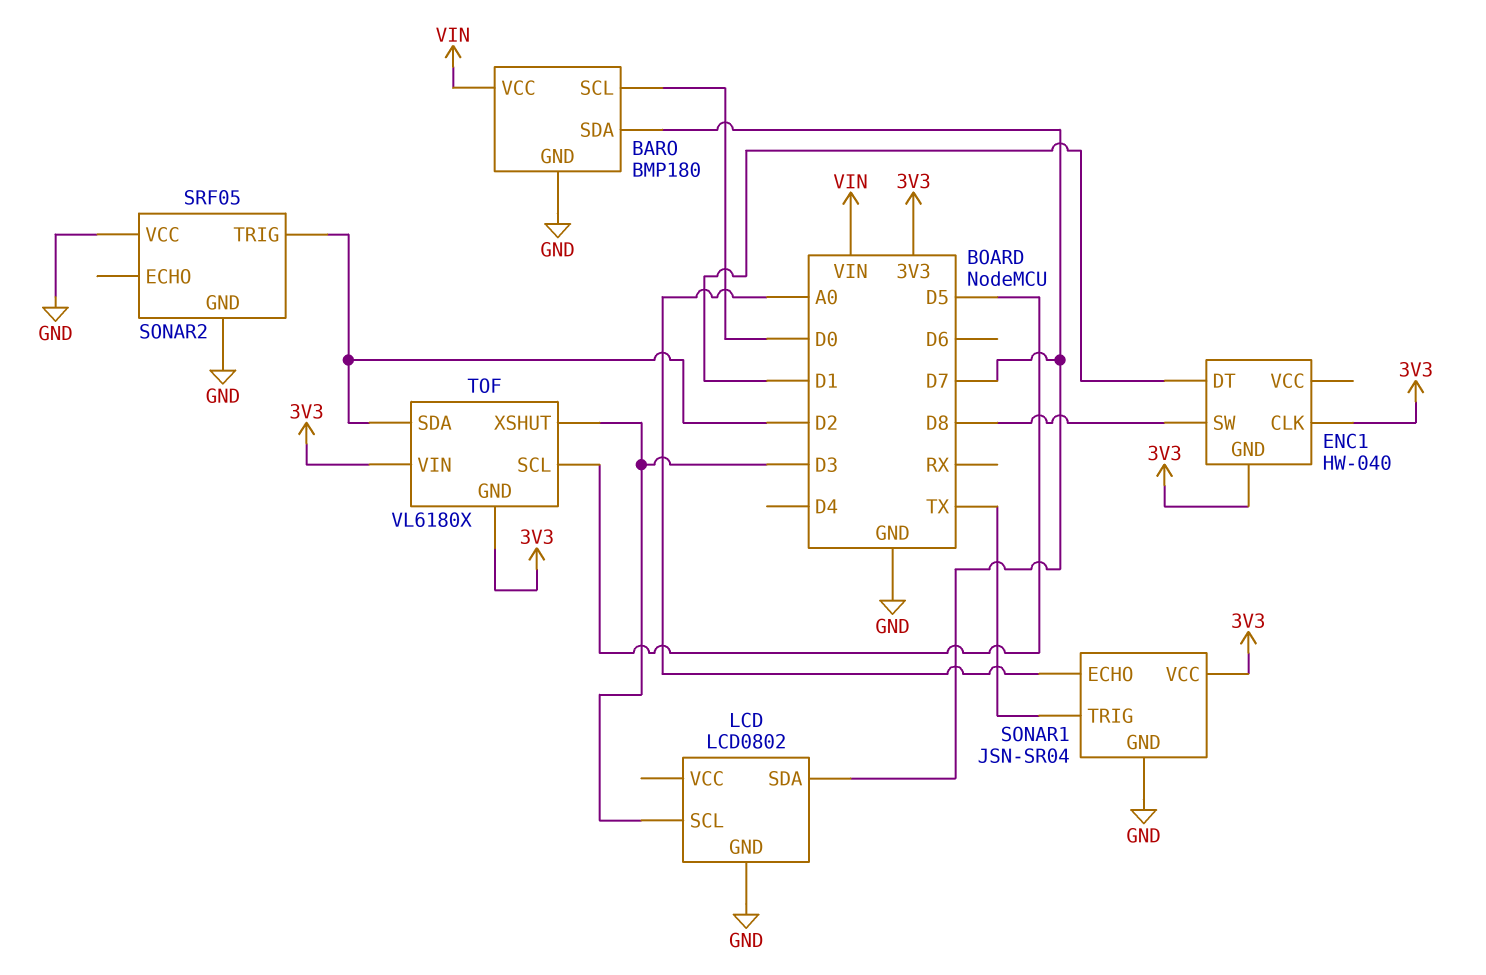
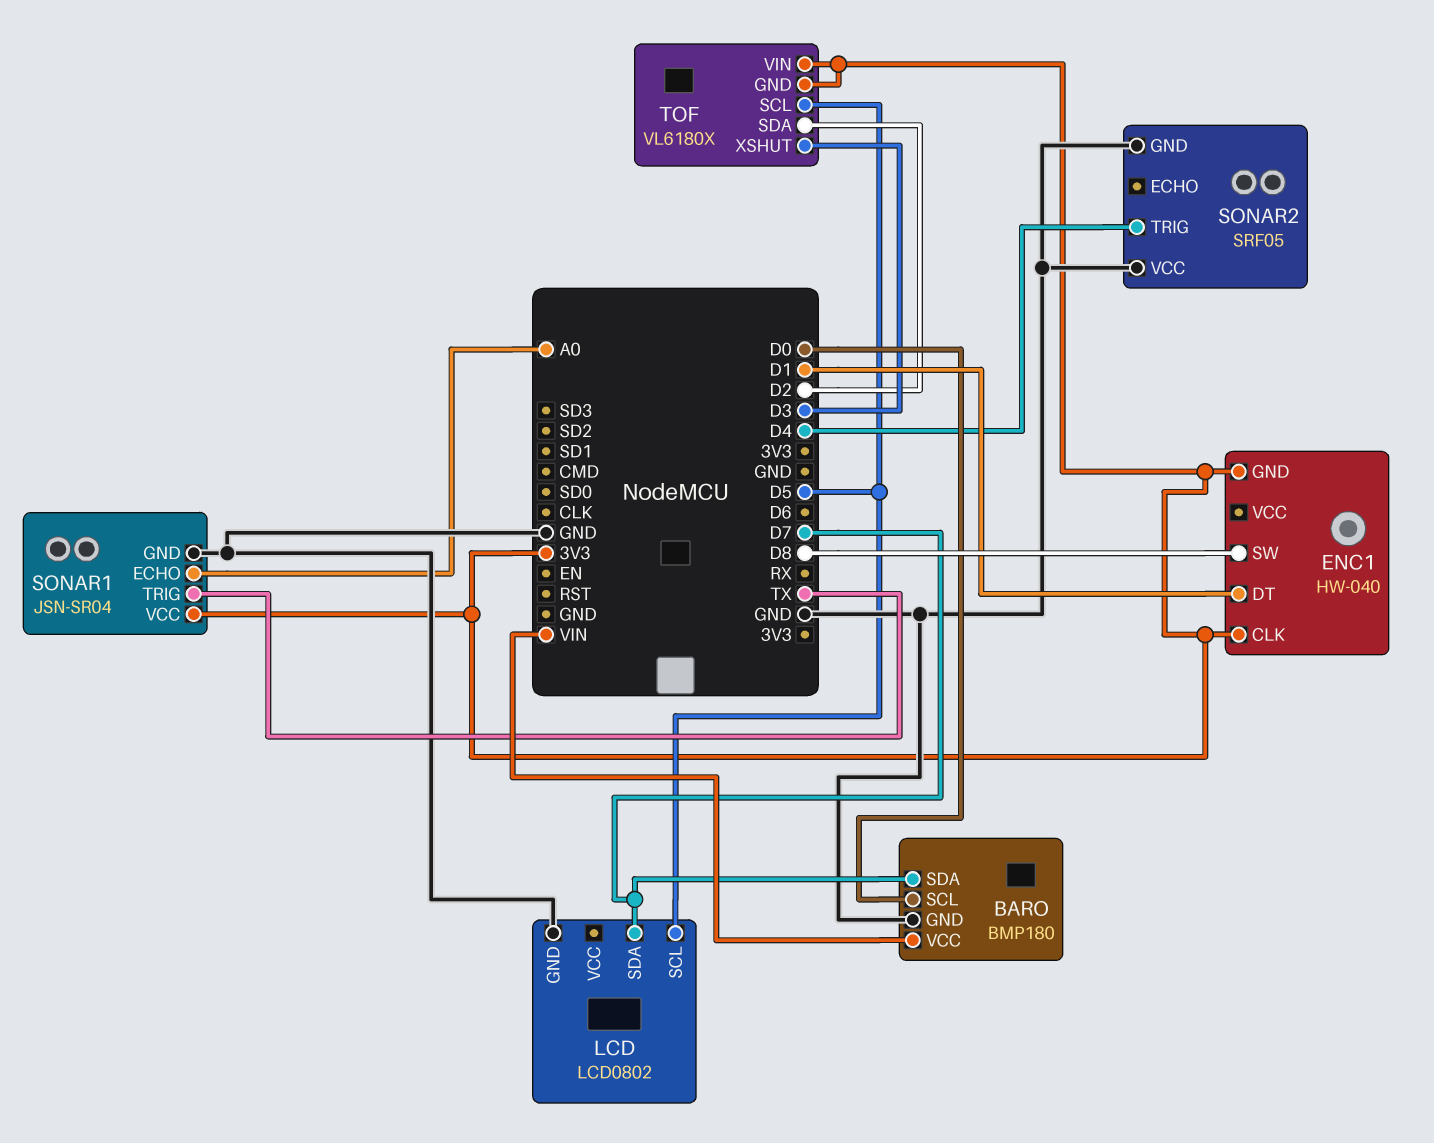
LCD pin SCL: D3 -> D5
SONAR2 pin TRIG: D2 -> D4

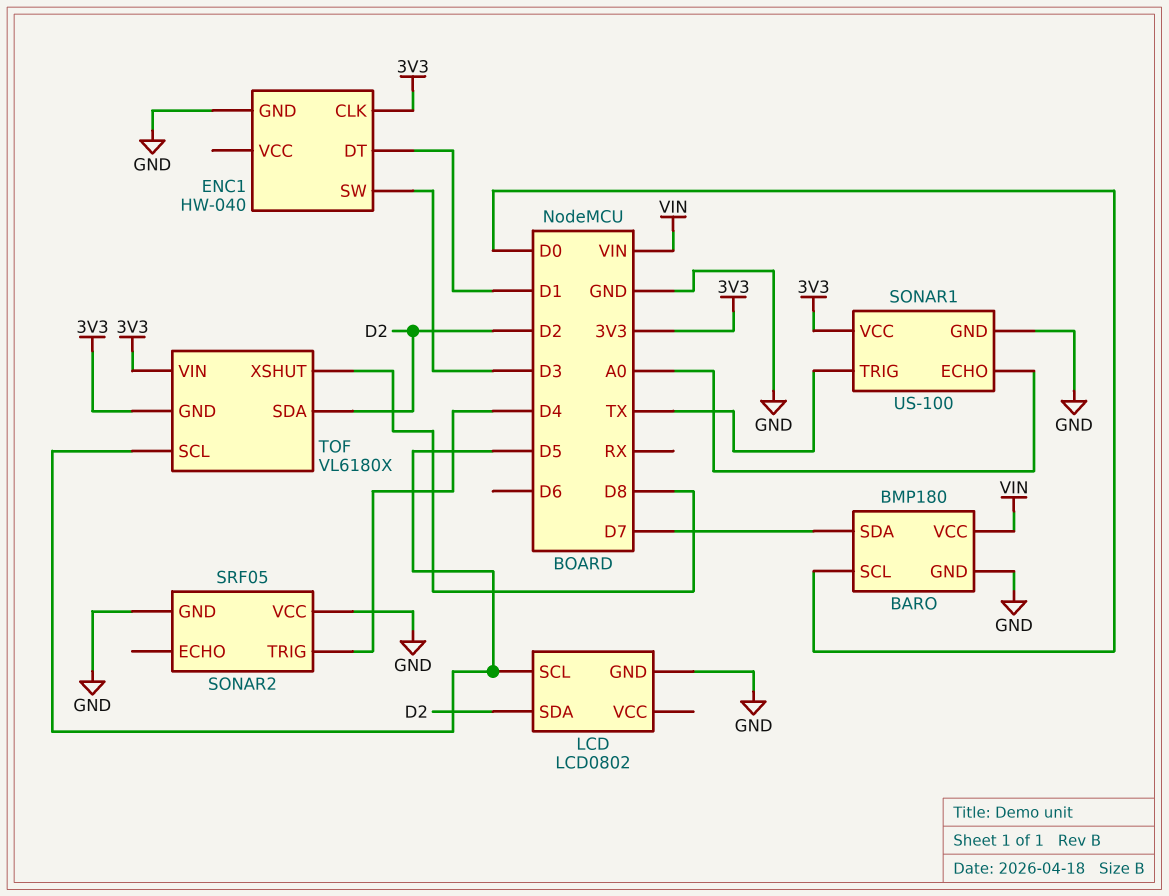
ENC1 pin GND: 3V3 -> GND
ENC1 pin SW: D8 -> D3
LCD pin SDA: D7 -> D2
SONAR1: JSN-SR04 -> US-100
TOF pin XSHUT: D3 -> D8

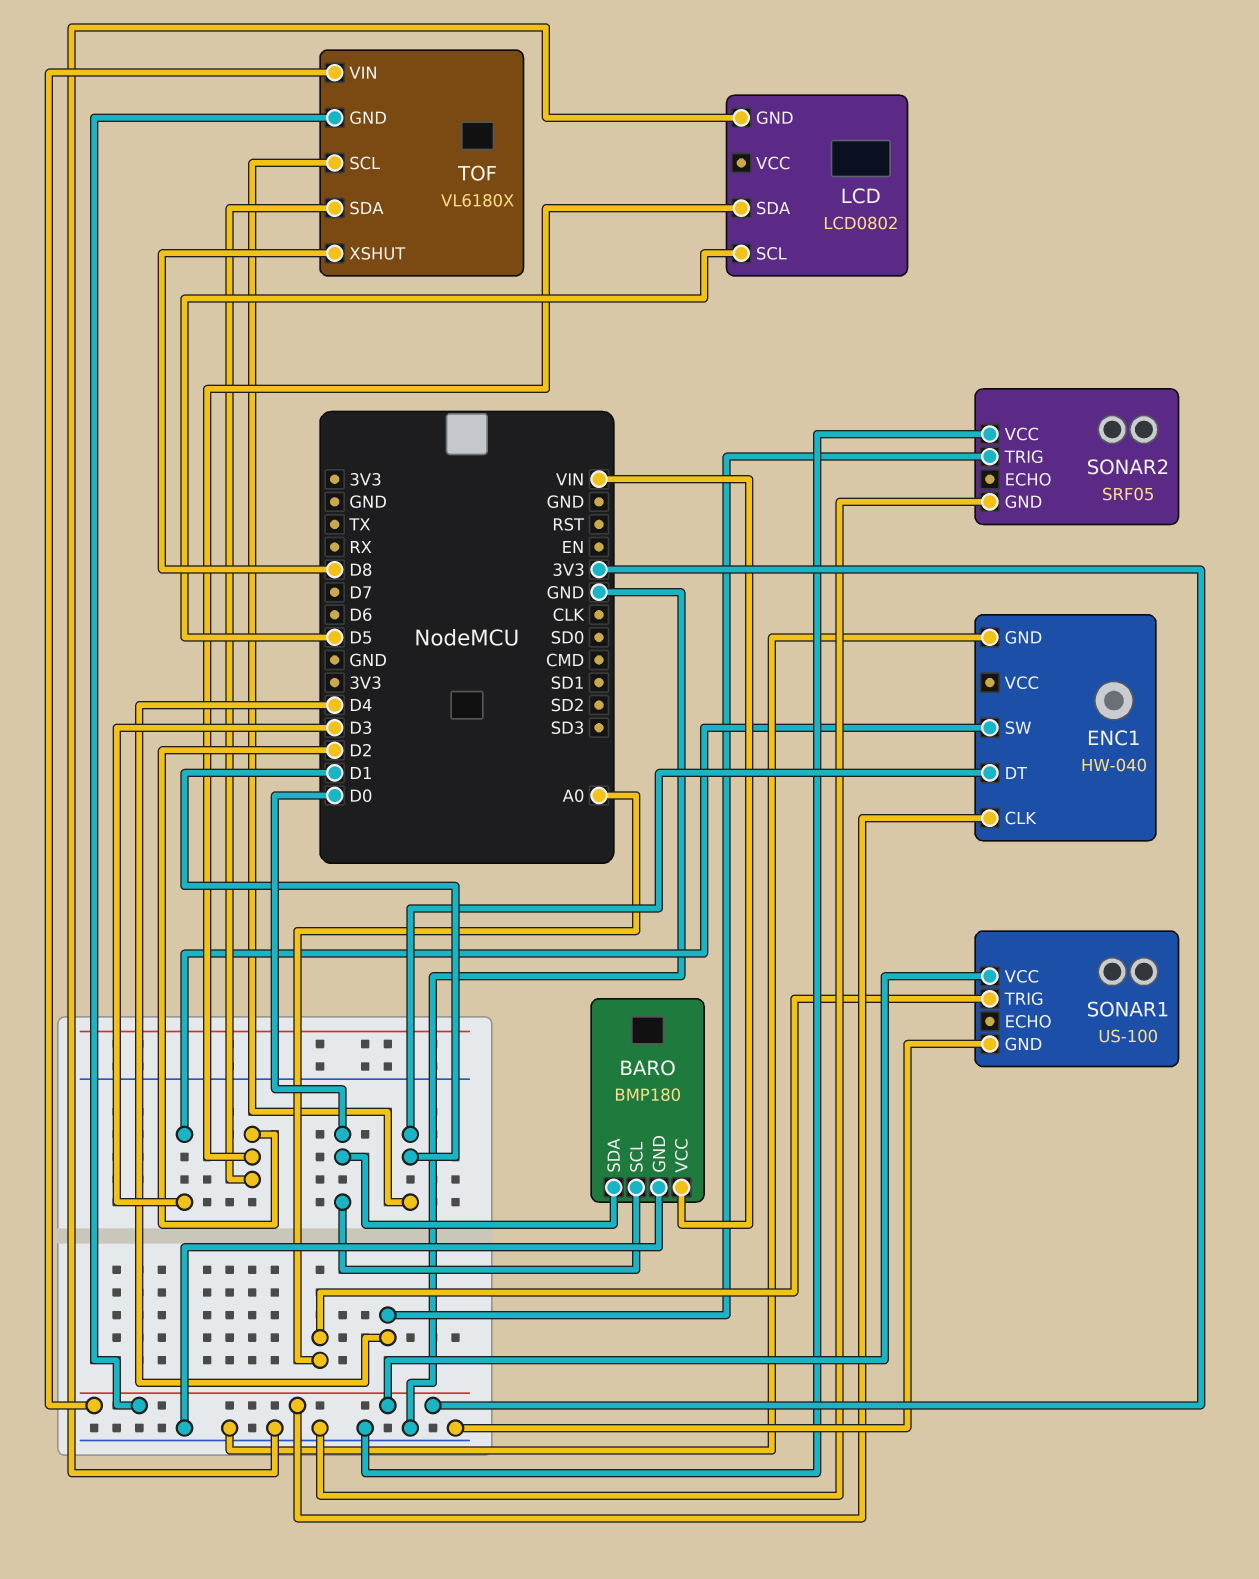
BARO pin SDA: D7 -> D0
SONAR1 pin ECHO: A0 -> none
SONAR1 pin TRIG: TX -> A0
TOF pin SCL: D5 -> D1

